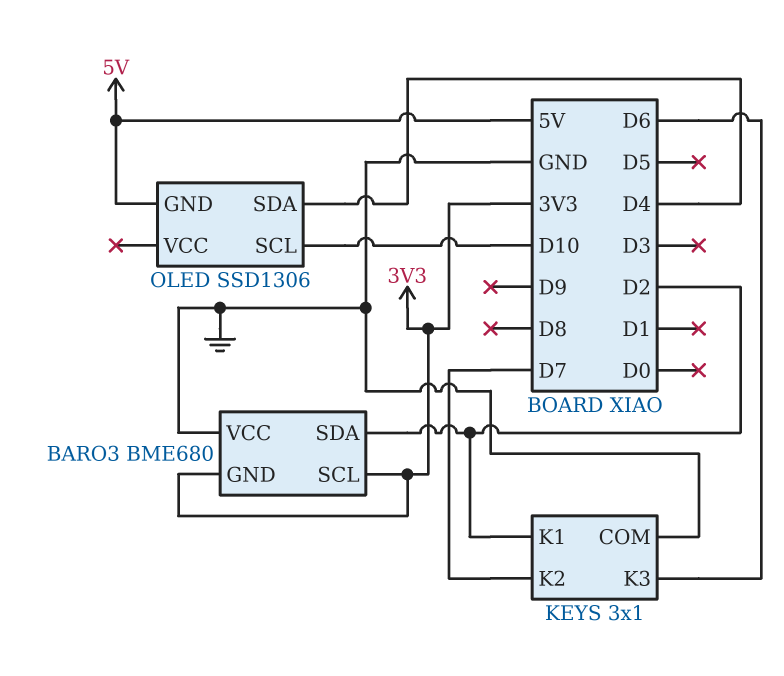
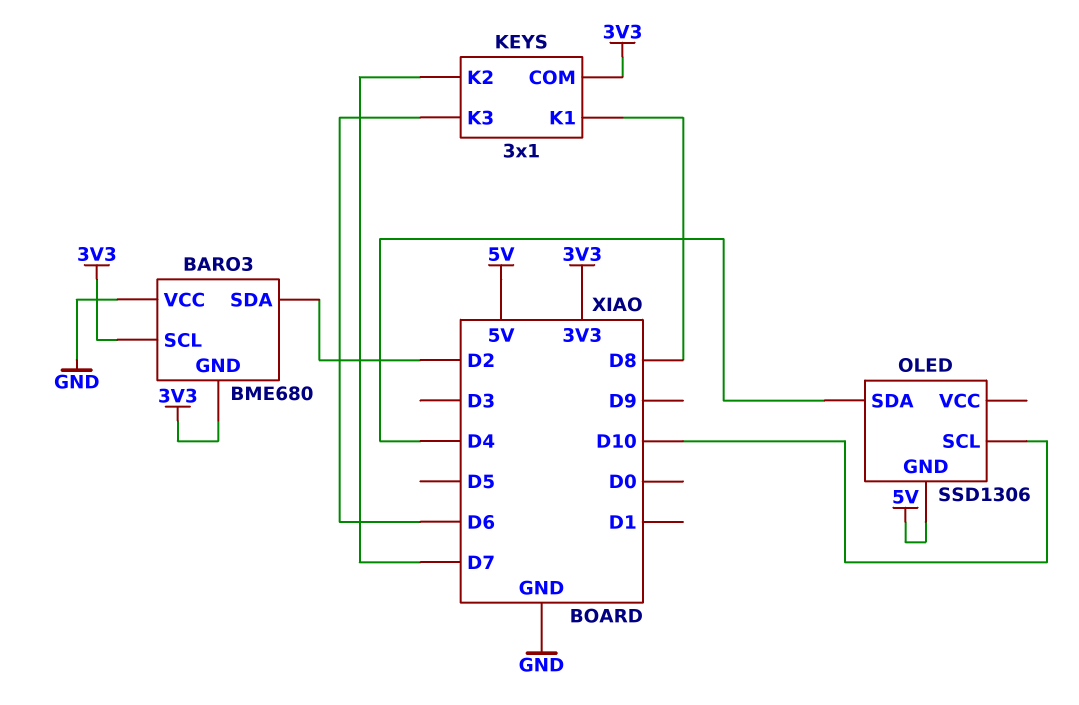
KEYS pin COM: GND -> 3V3
KEYS pin K1: D2 -> D8

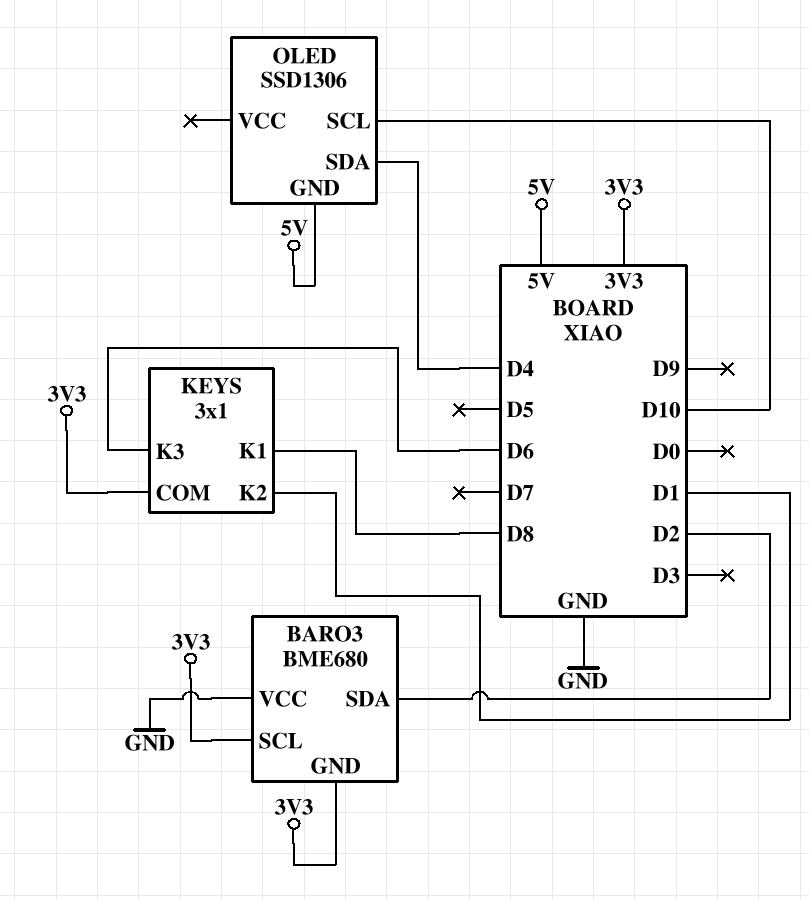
KEYS pin K2: D7 -> D1

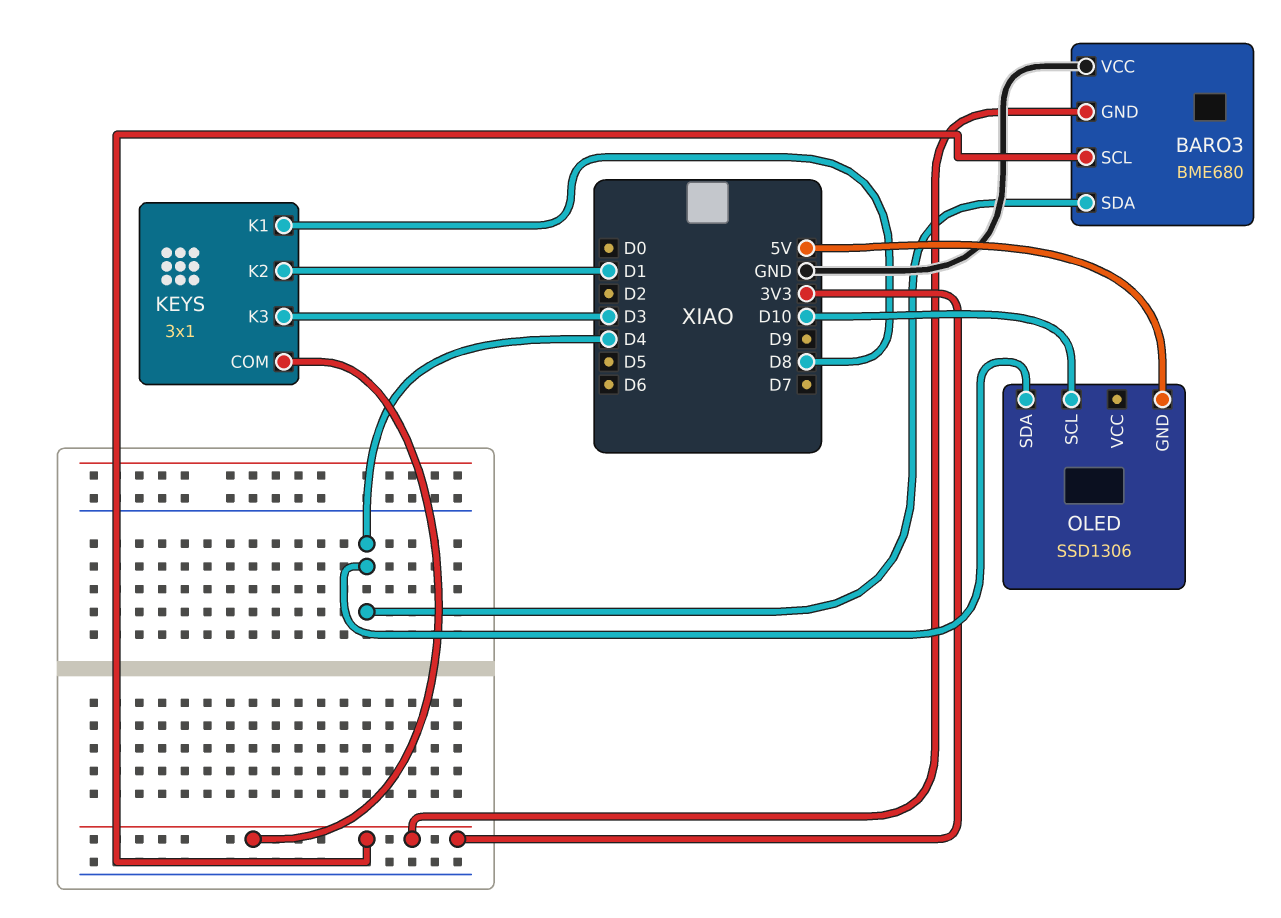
BARO3 pin SDA: D2 -> D4
KEYS pin K3: D6 -> D3

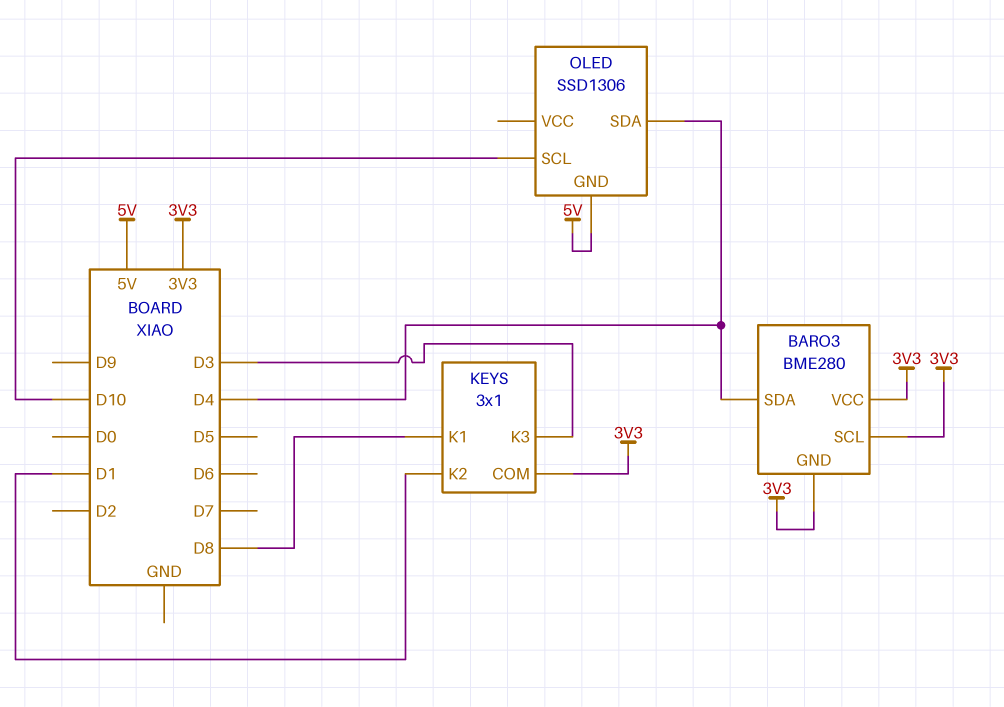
BARO3: BME680 -> BME280
BARO3 pin VCC: GND -> 3V3

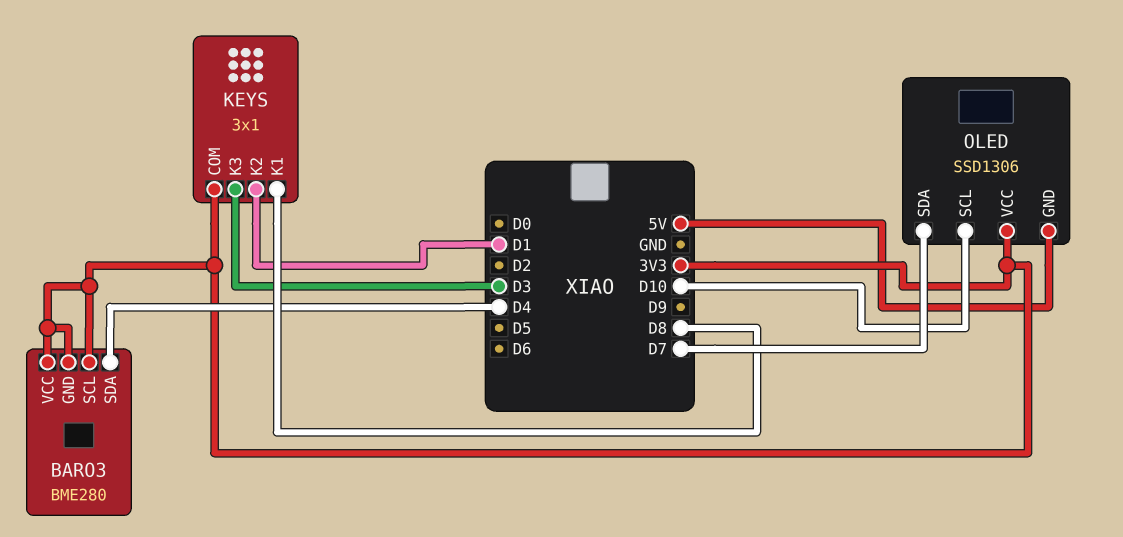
OLED pin SDA: D4 -> D7
OLED pin VCC: none -> 3V3

